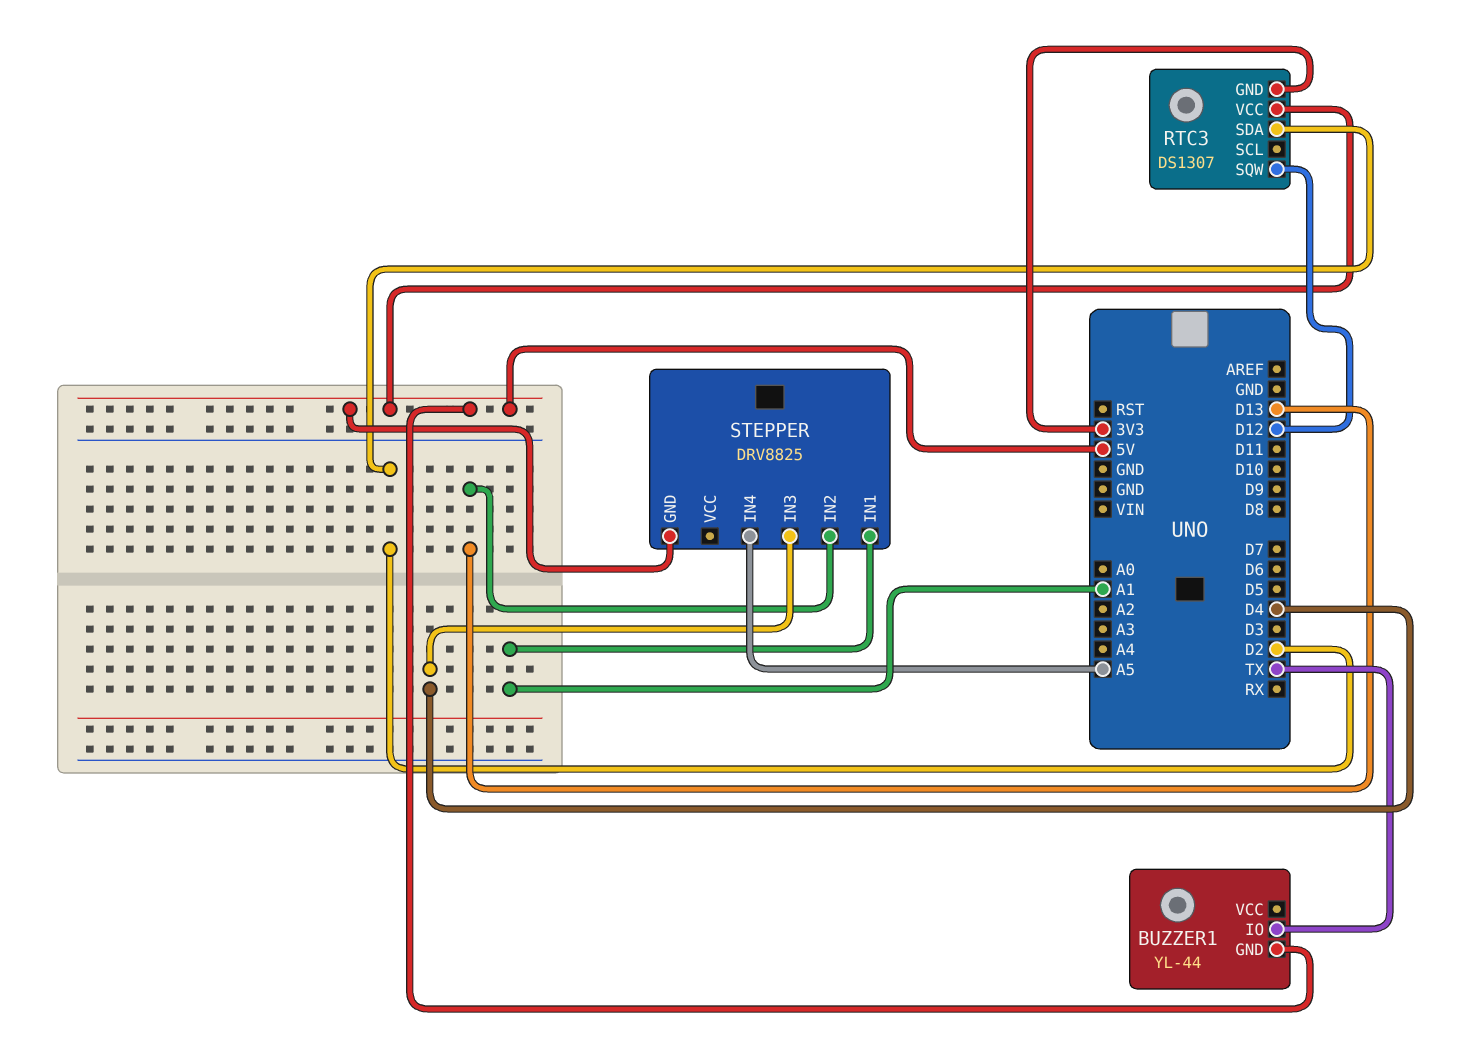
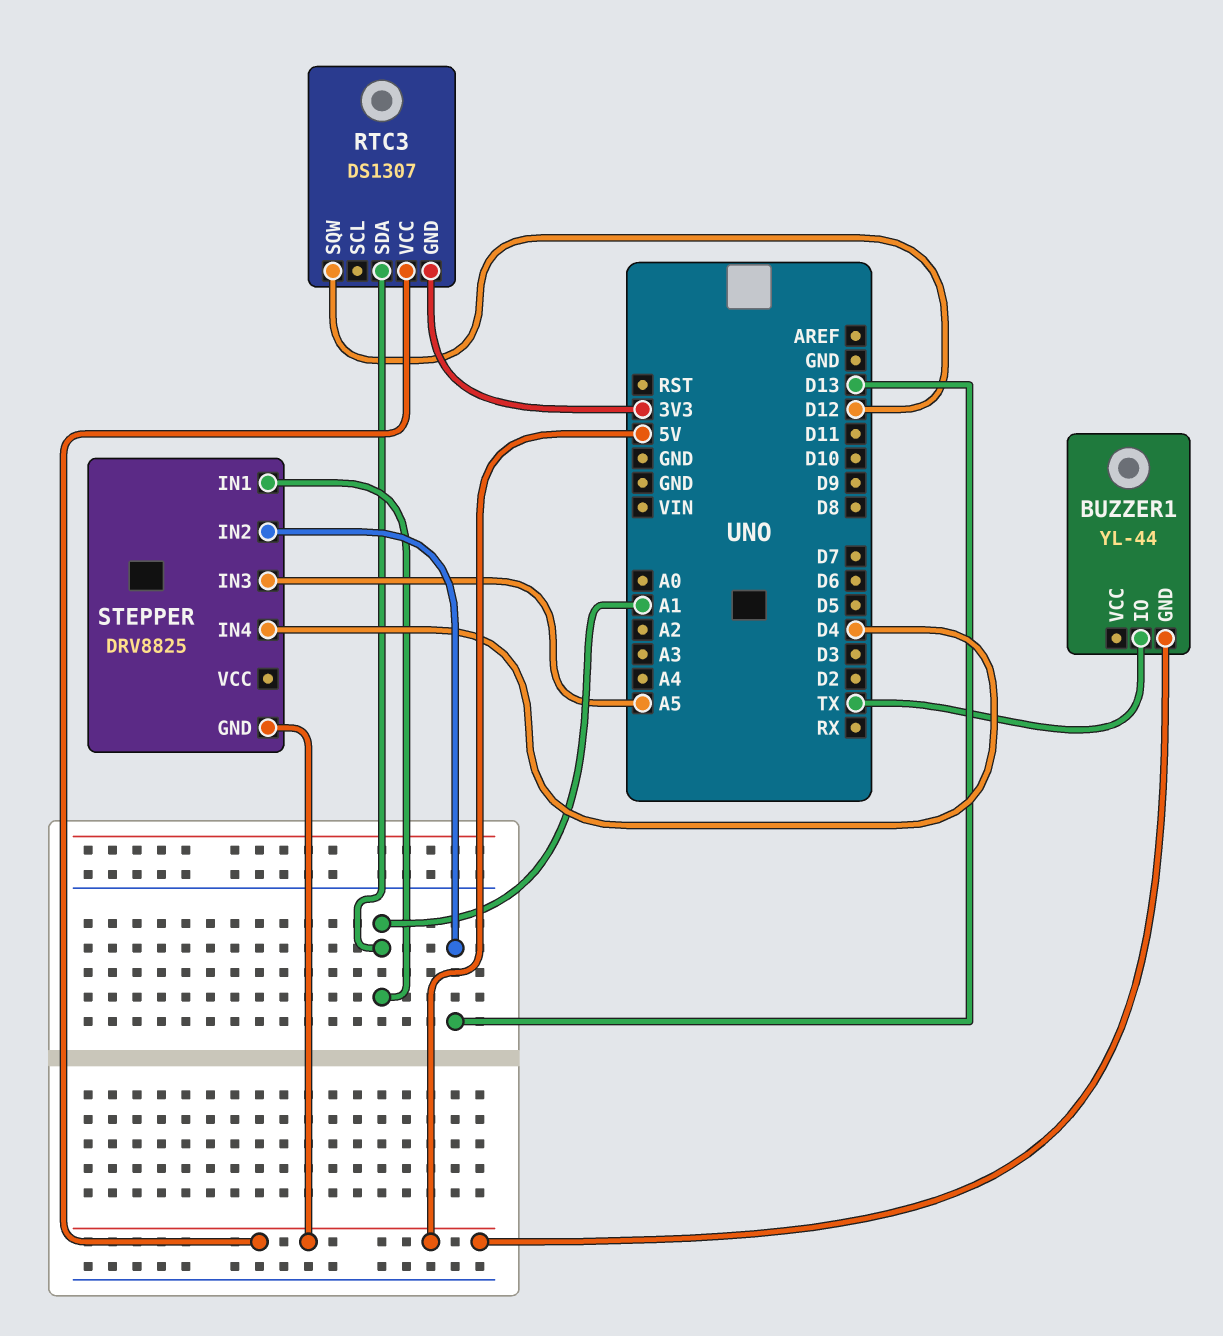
RTC3 pin SDA: D2 -> A1
STEPPER pin IN3: D4 -> A5
STEPPER pin IN4: A5 -> D4

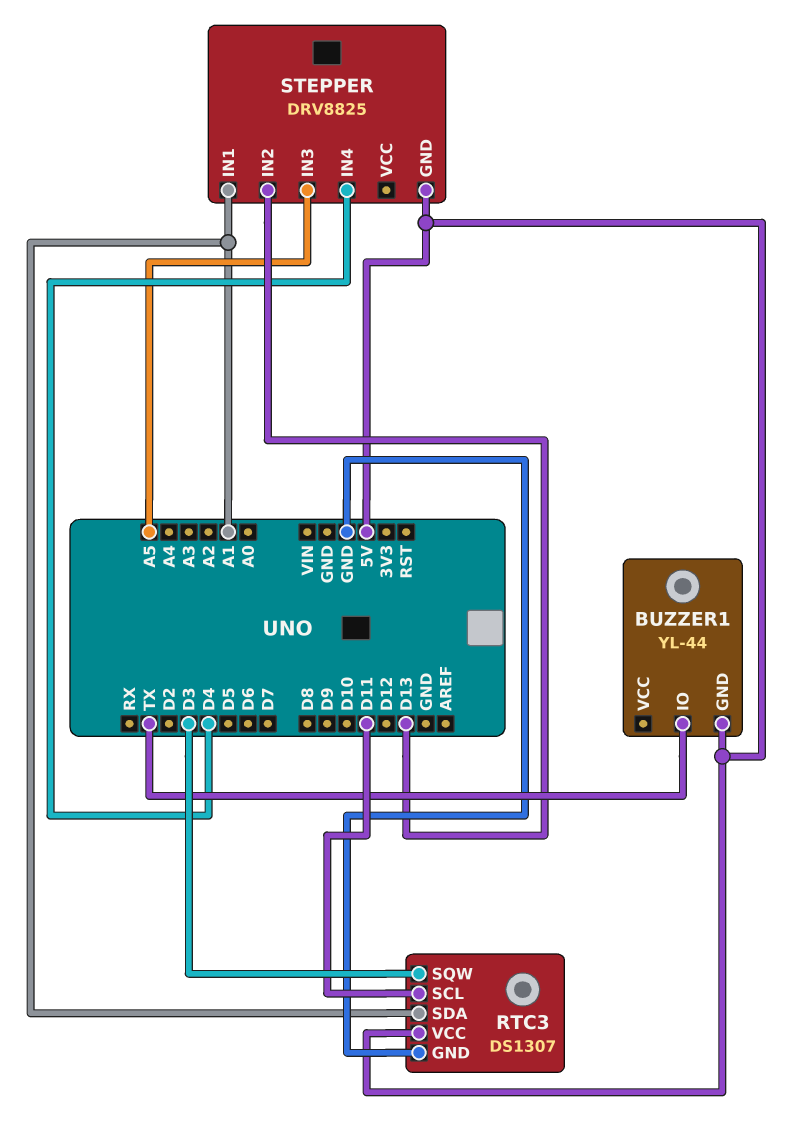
RTC3 pin GND: 3V3 -> GND
RTC3 pin SCL: none -> D11
RTC3 pin SQW: D12 -> D3

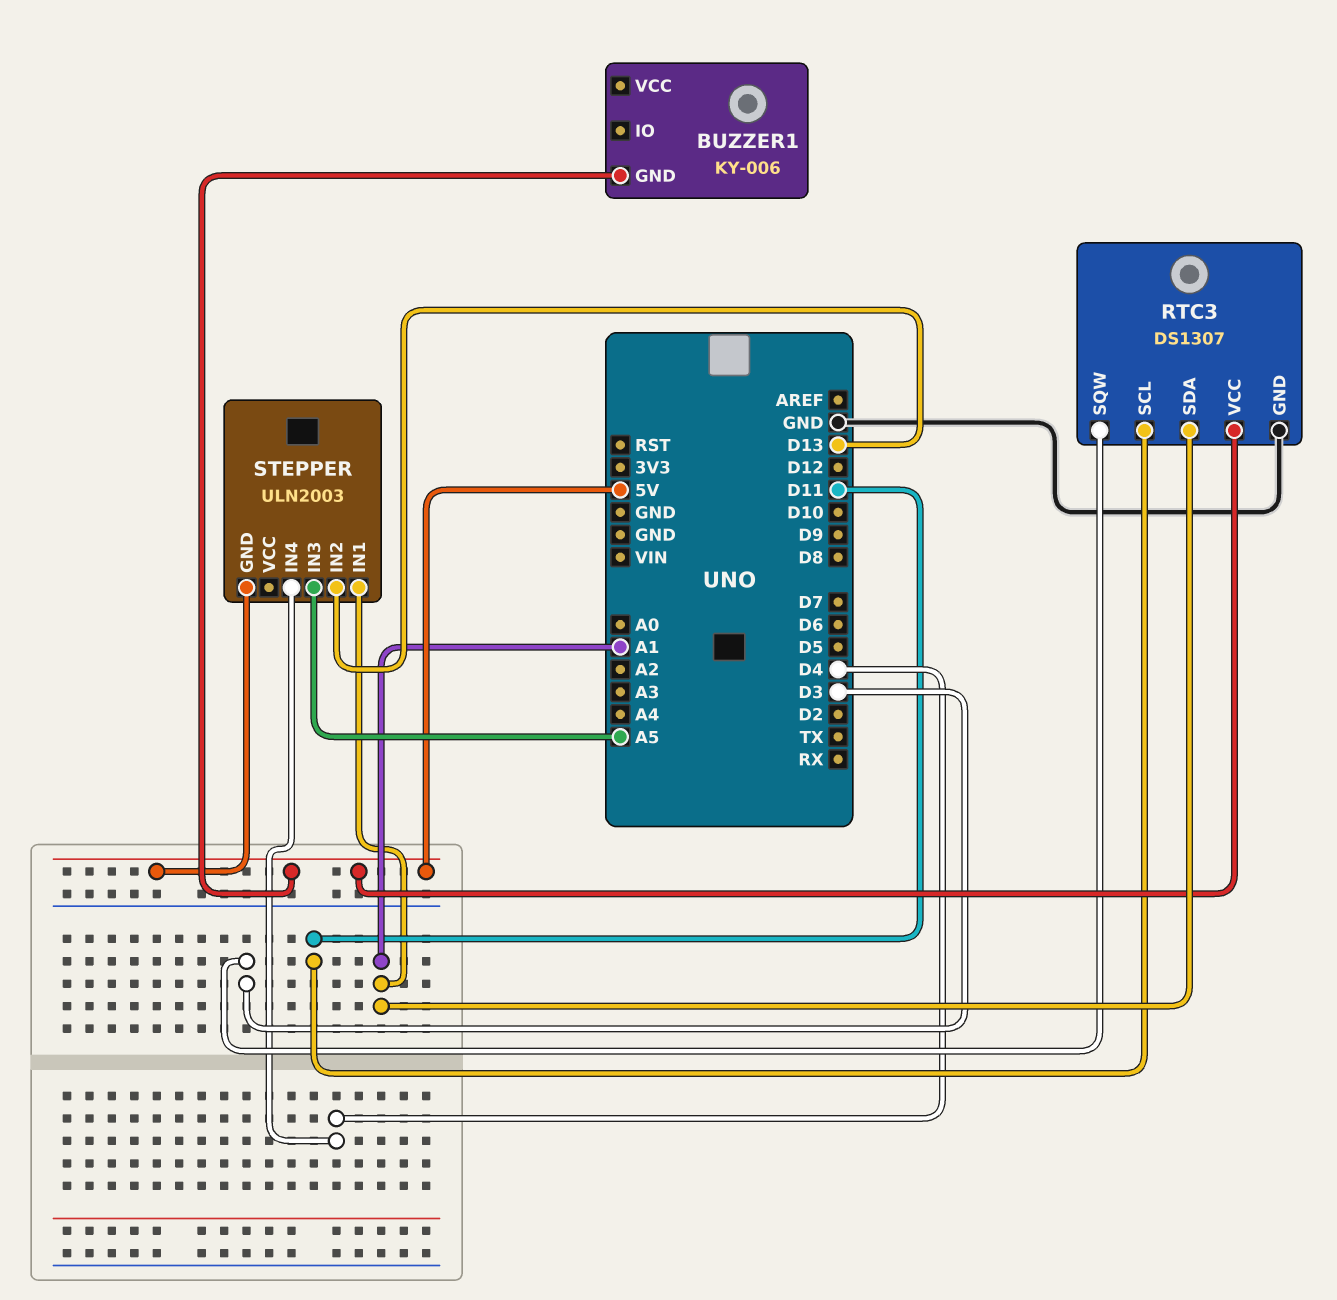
BUZZER1: YL-44 -> KY-006
BUZZER1 pin IO: TX -> none
STEPPER: DRV8825 -> ULN2003

